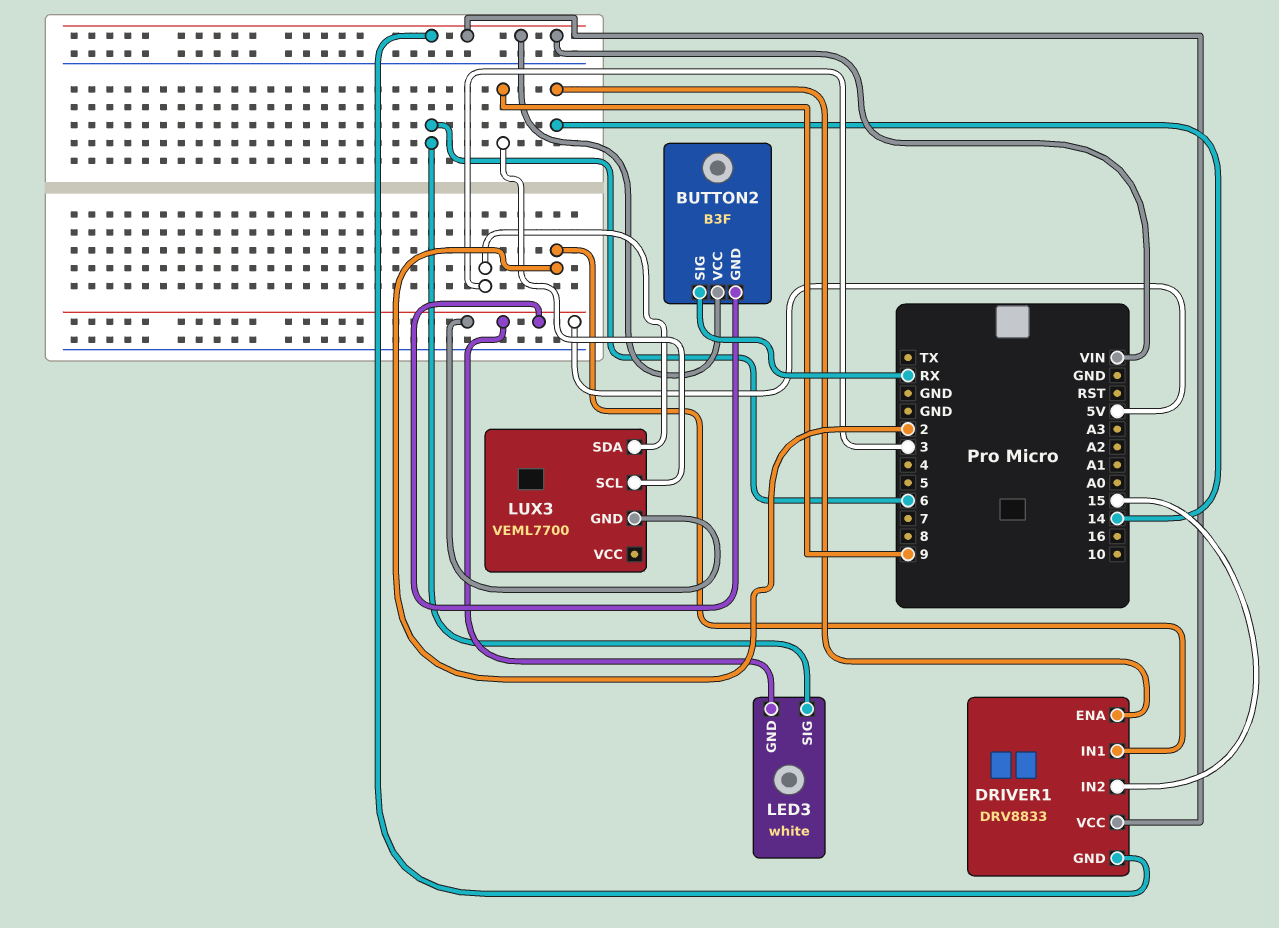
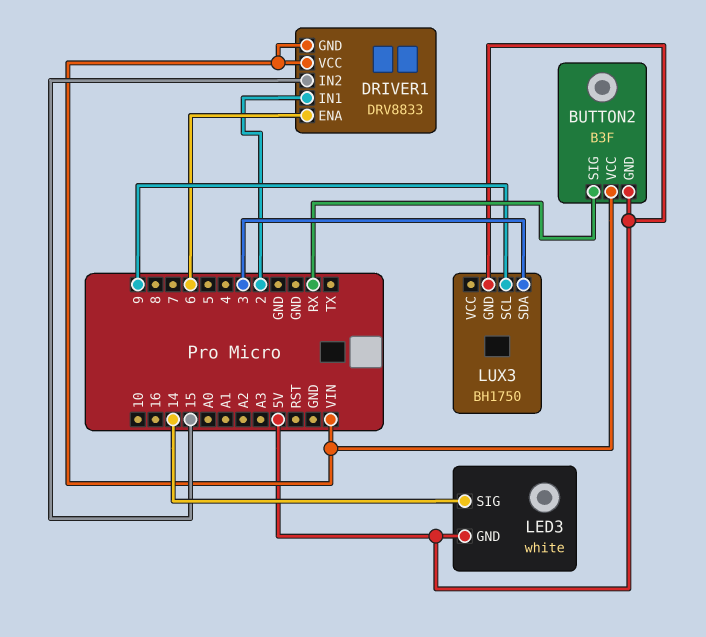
DRIVER1 pin ENA: 14 -> 6
LED3 pin SIG: 6 -> 14
LUX3: VEML7700 -> BH1750

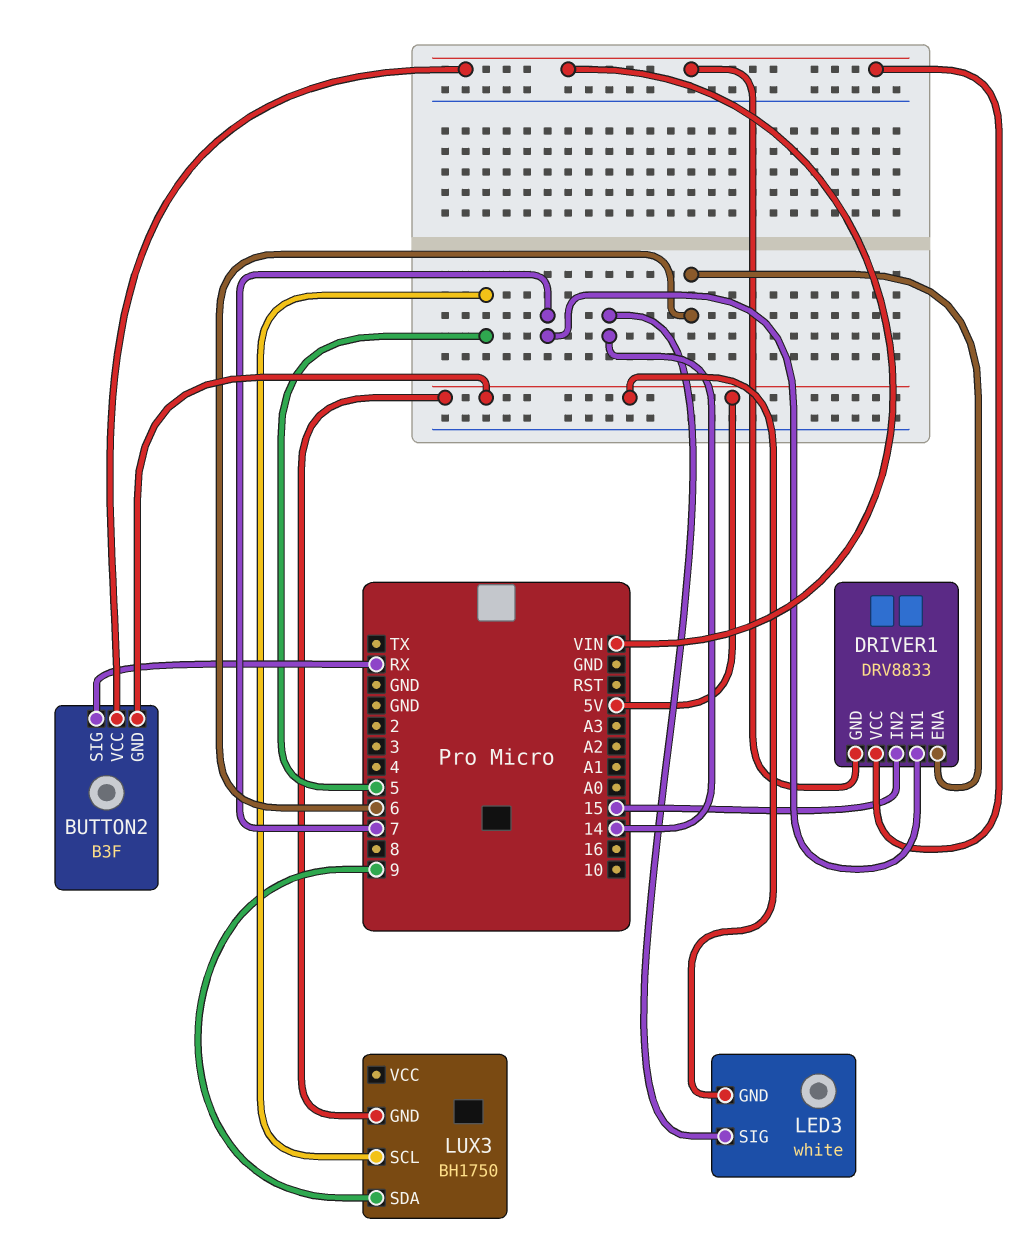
DRIVER1 pin IN1: 2 -> 7
LUX3 pin SCL: 9 -> 5
LUX3 pin SDA: 3 -> 9

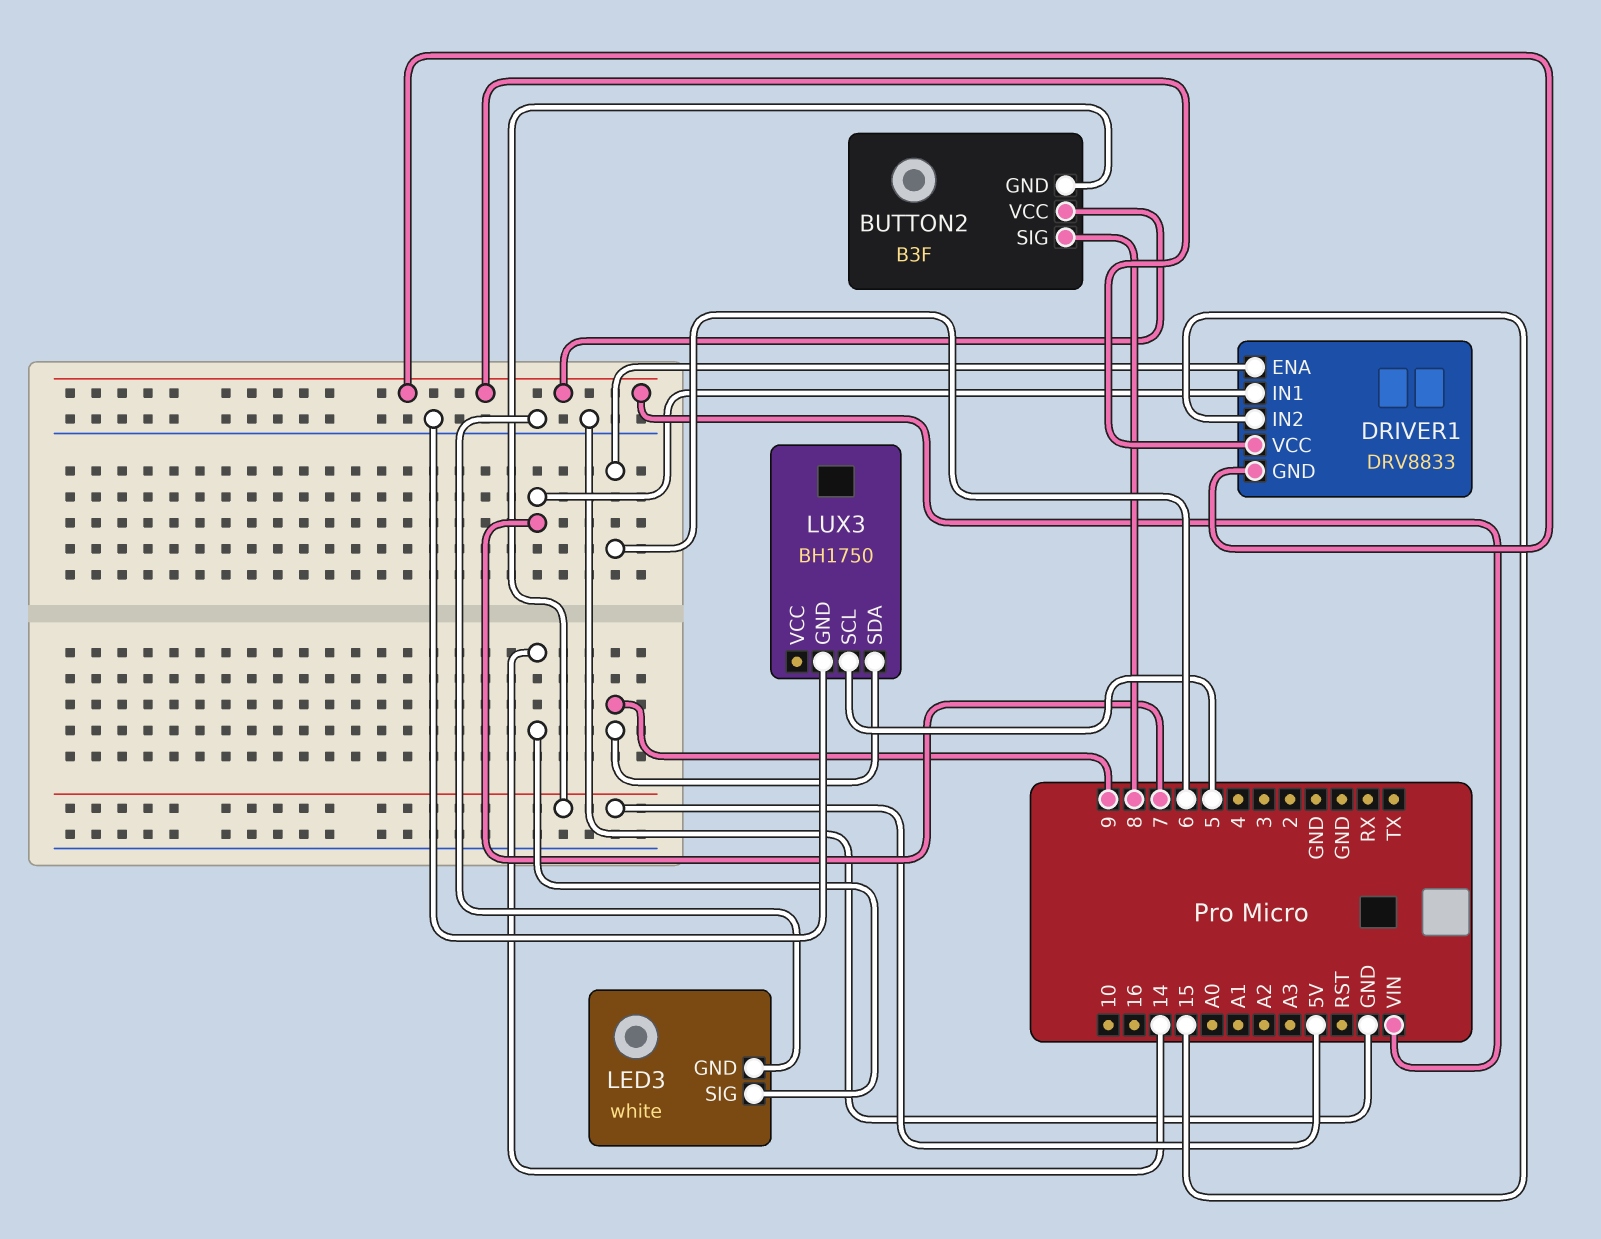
BUTTON2 pin SIG: RX -> 8
LED3 pin GND: 5V -> GND
LUX3 pin GND: 5V -> GND

